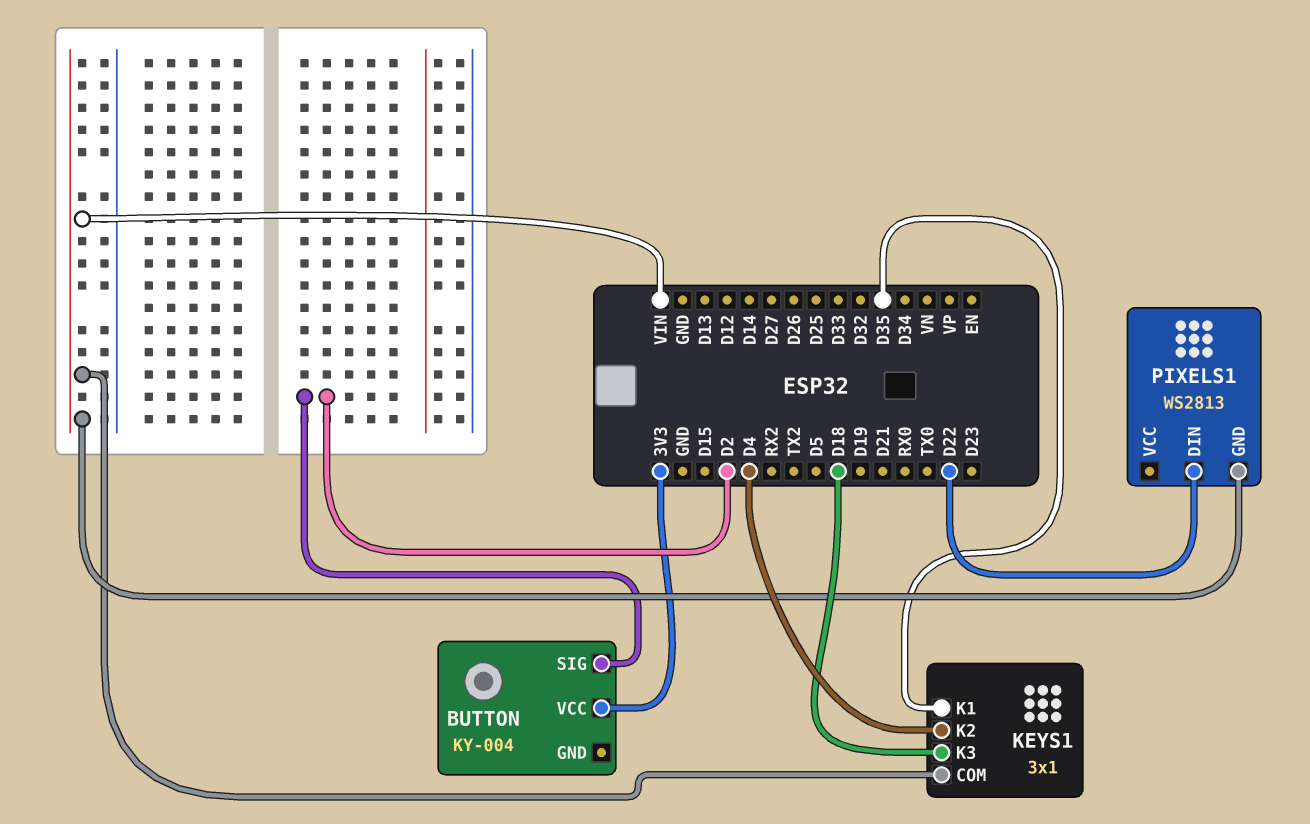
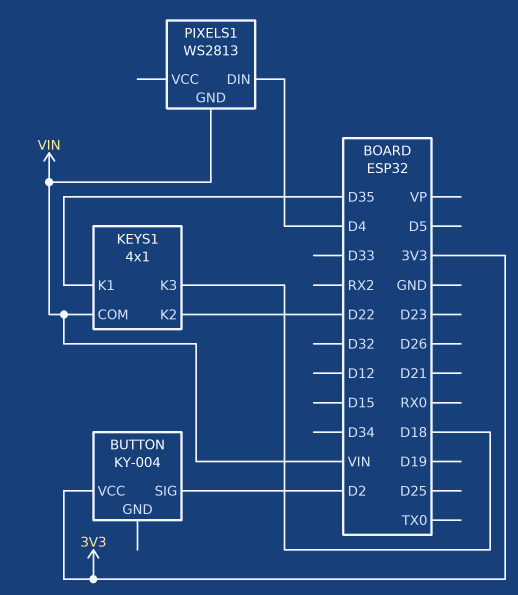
KEYS1: 3x1 -> 4x1
KEYS1 pin K2: D4 -> D22
PIXELS1 pin DIN: D22 -> D4

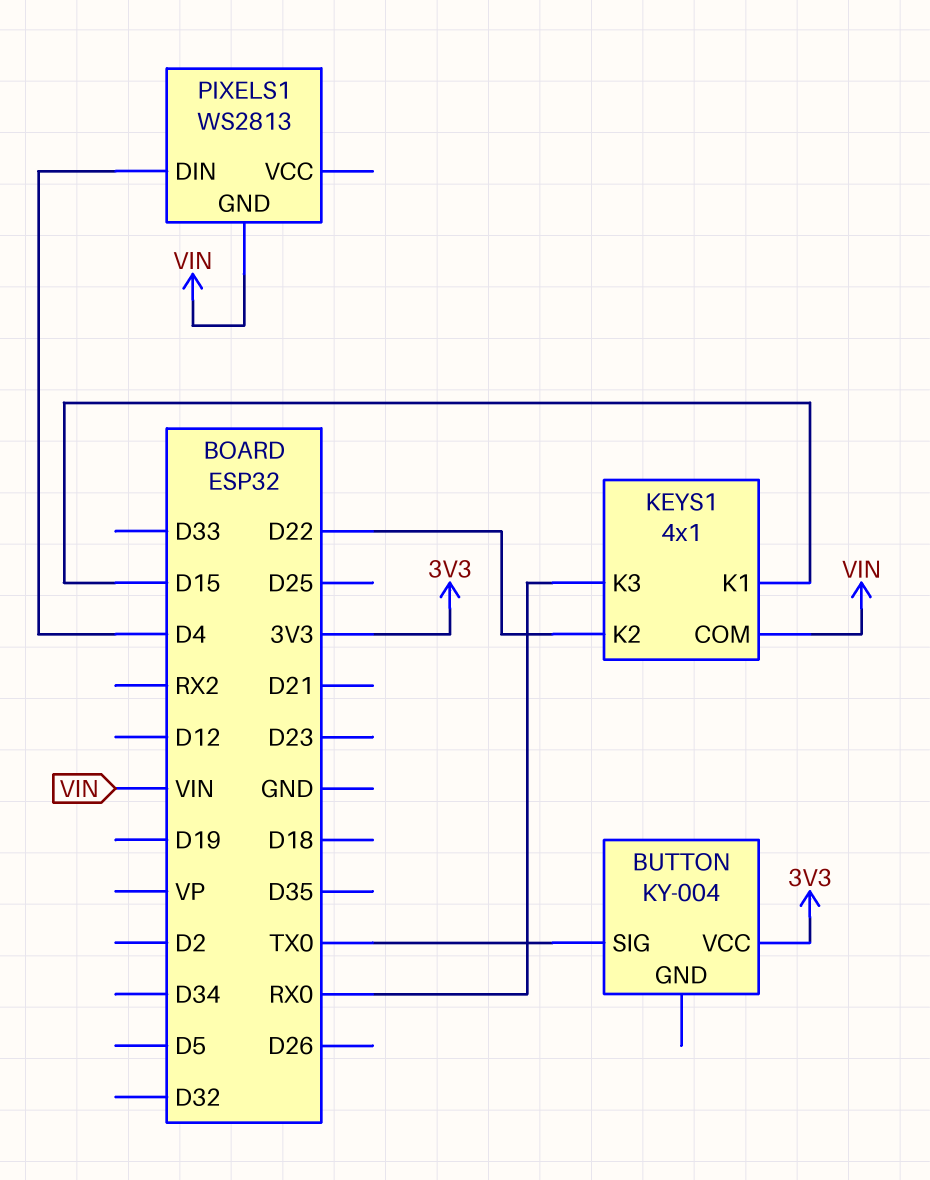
BUTTON pin SIG: D2 -> TX0
KEYS1 pin K1: D35 -> D15
KEYS1 pin K3: D18 -> RX0

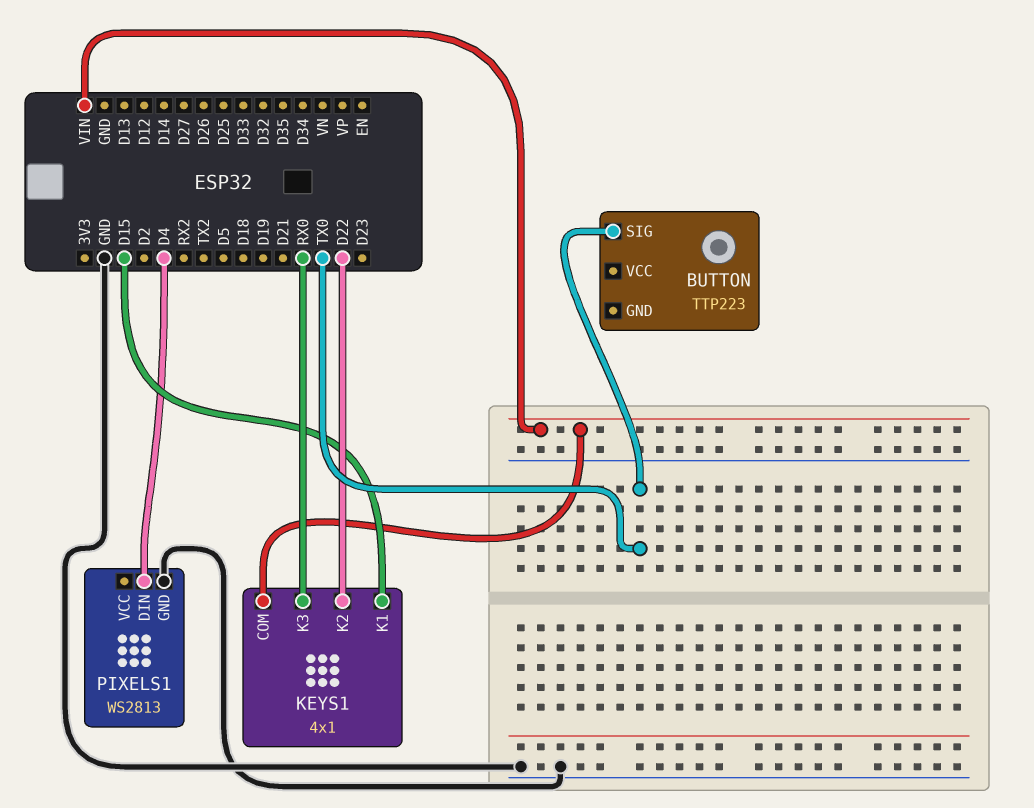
BUTTON: KY-004 -> TTP223
BUTTON pin VCC: 3V3 -> none
PIXELS1 pin GND: VIN -> GND

